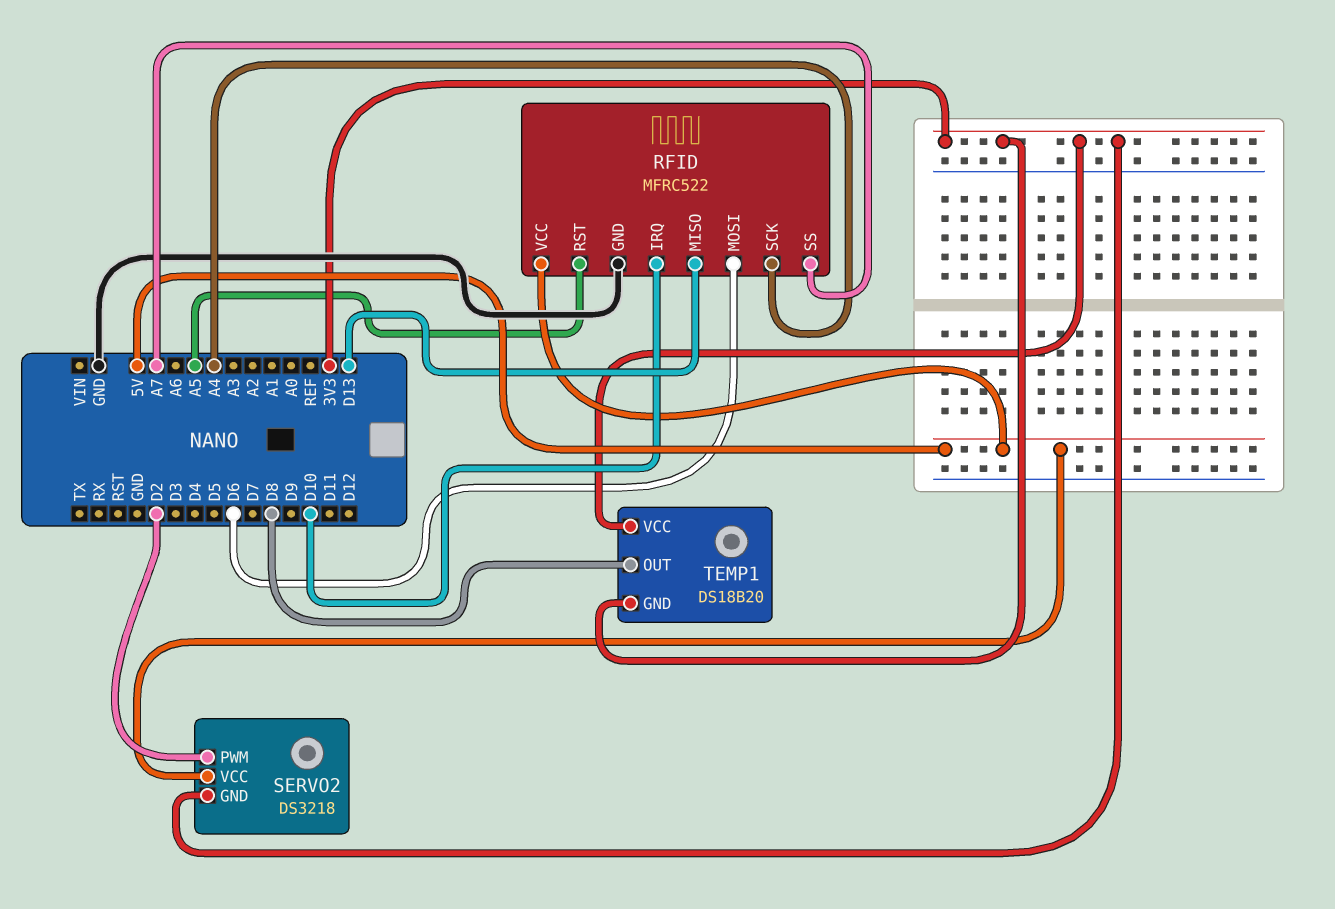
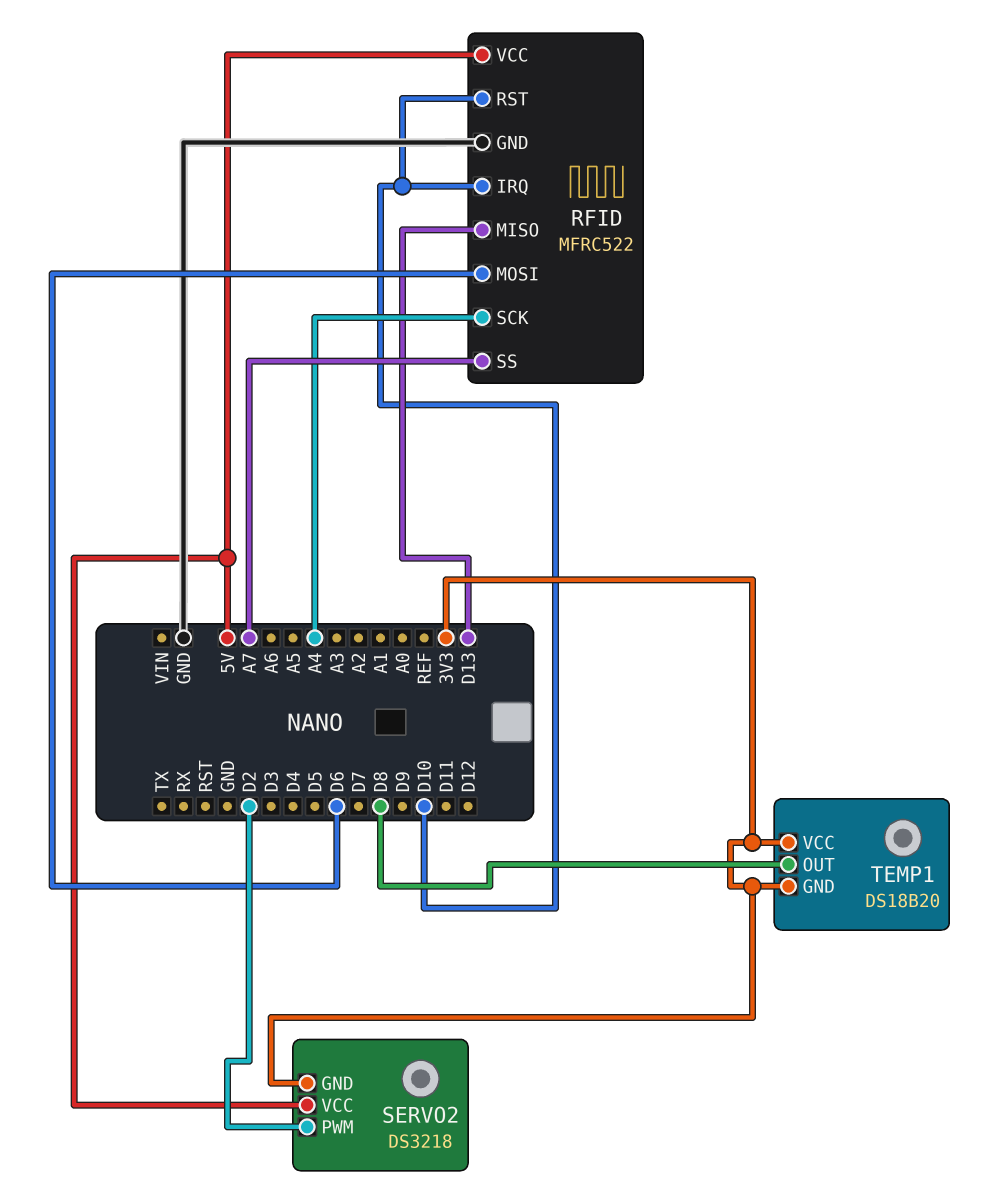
RFID pin RST: A5 -> D10

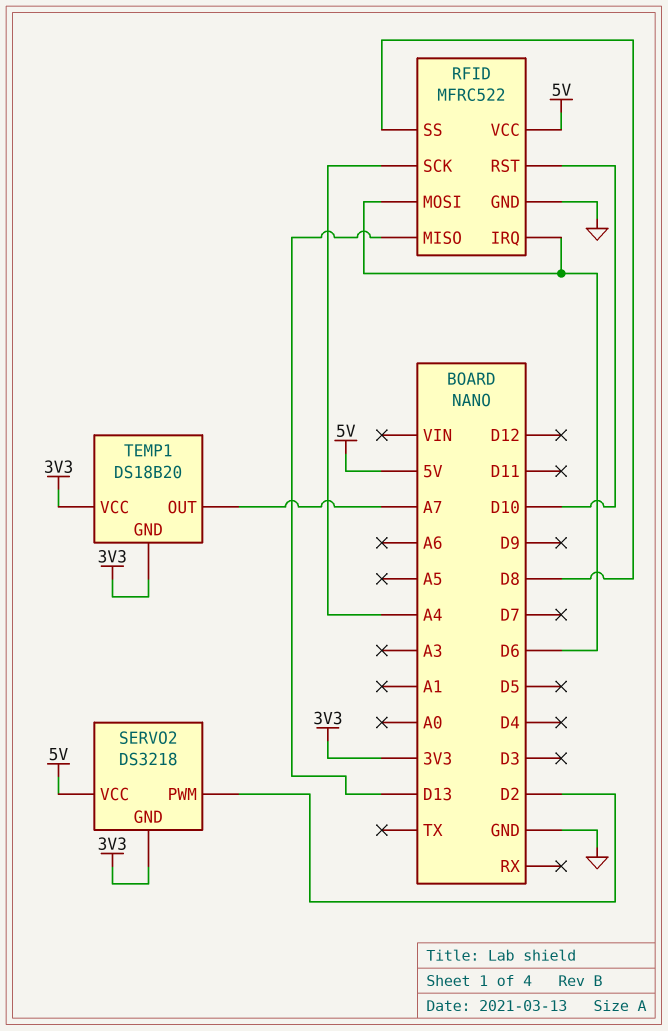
RFID pin IRQ: D10 -> D6
RFID pin SS: A7 -> D8
TEMP1 pin OUT: D8 -> A7

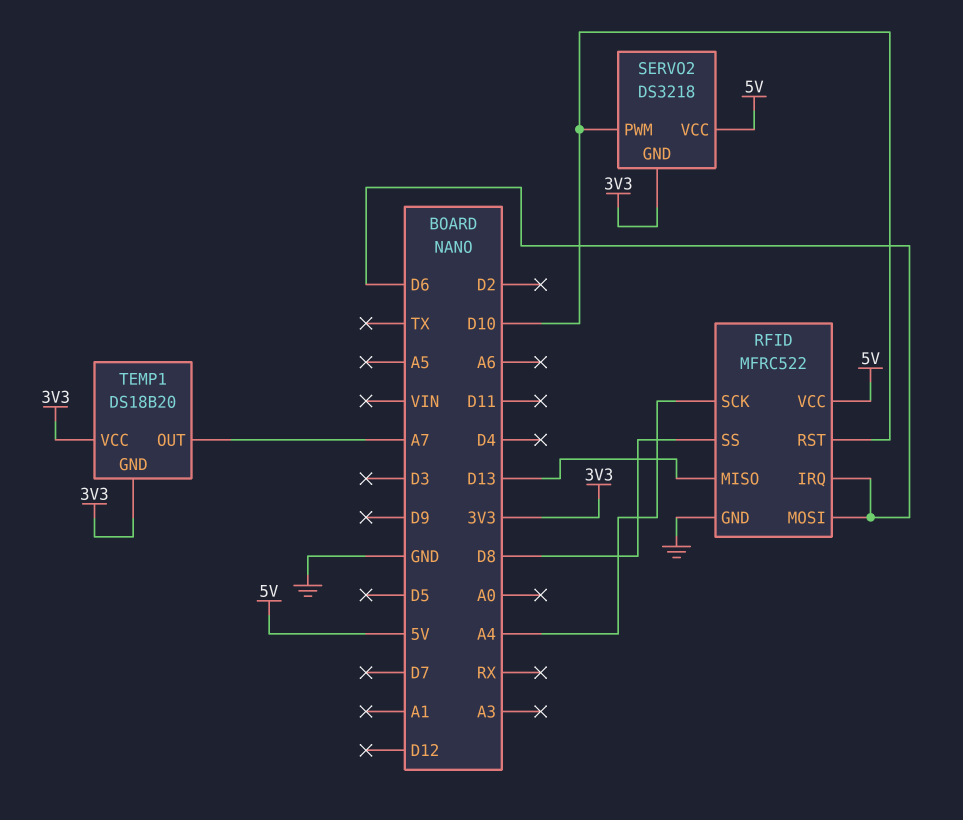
SERVO2 pin PWM: D2 -> D10

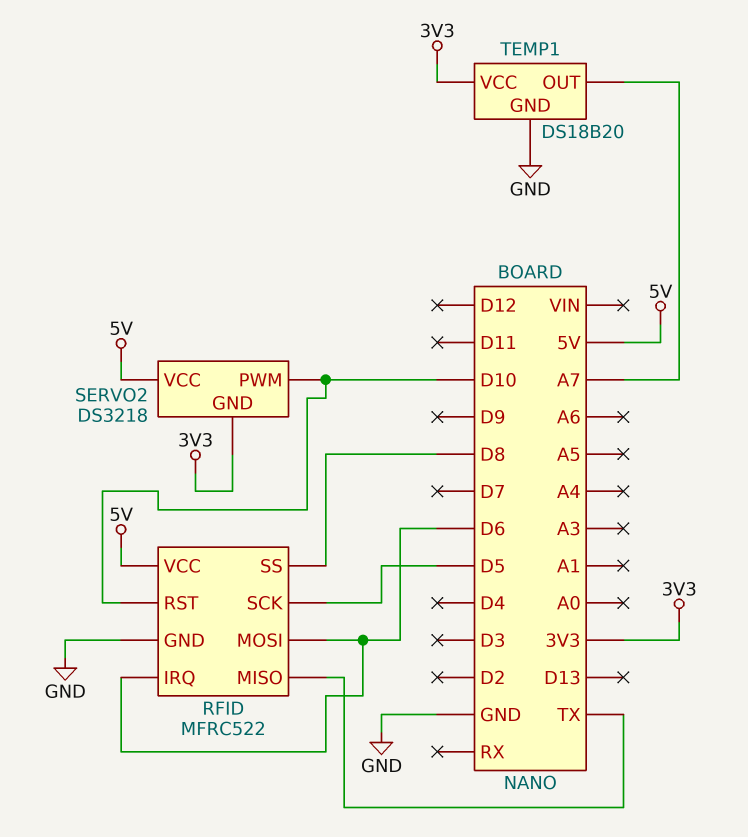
RFID pin MISO: D13 -> TX
RFID pin SCK: A4 -> D5
TEMP1 pin GND: 3V3 -> GND

